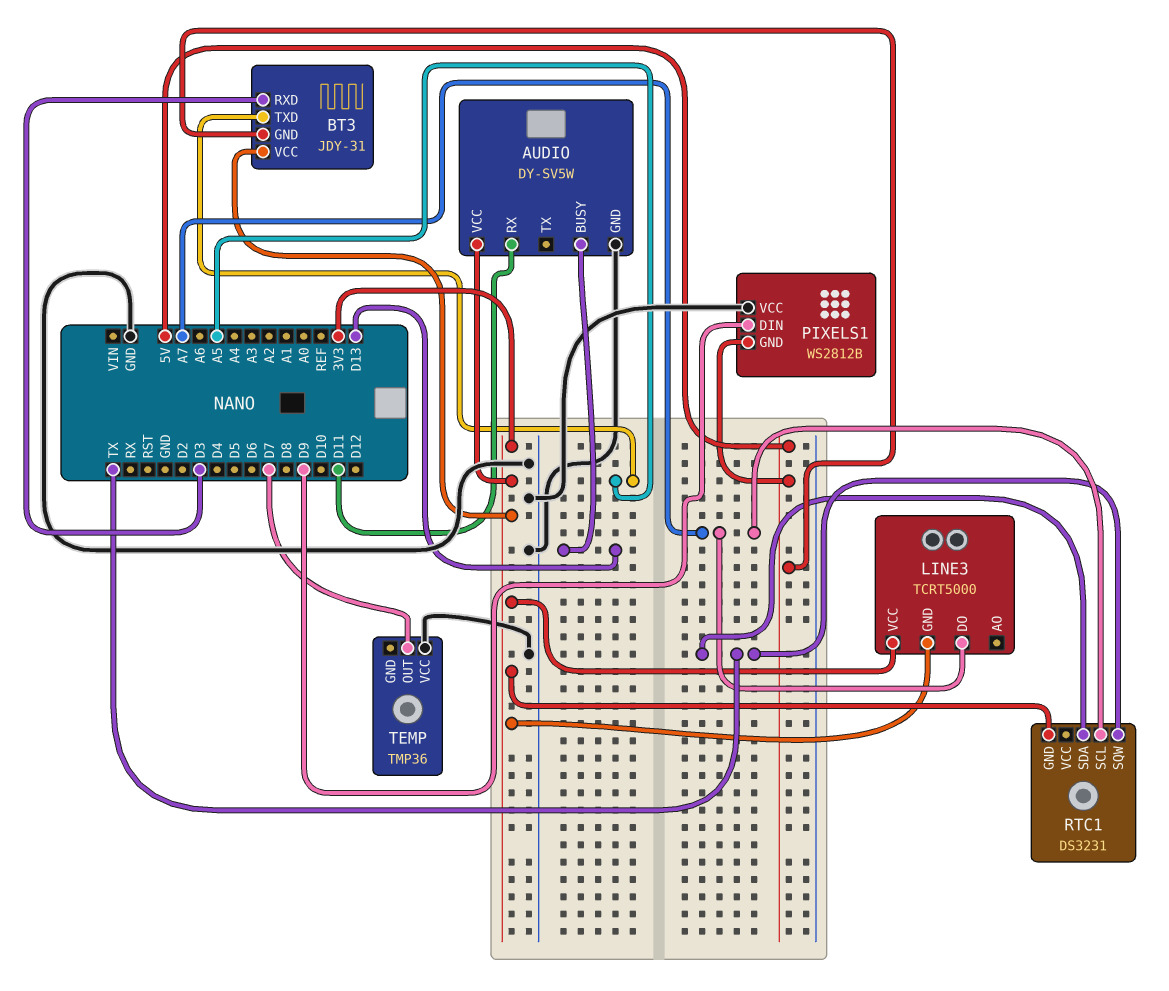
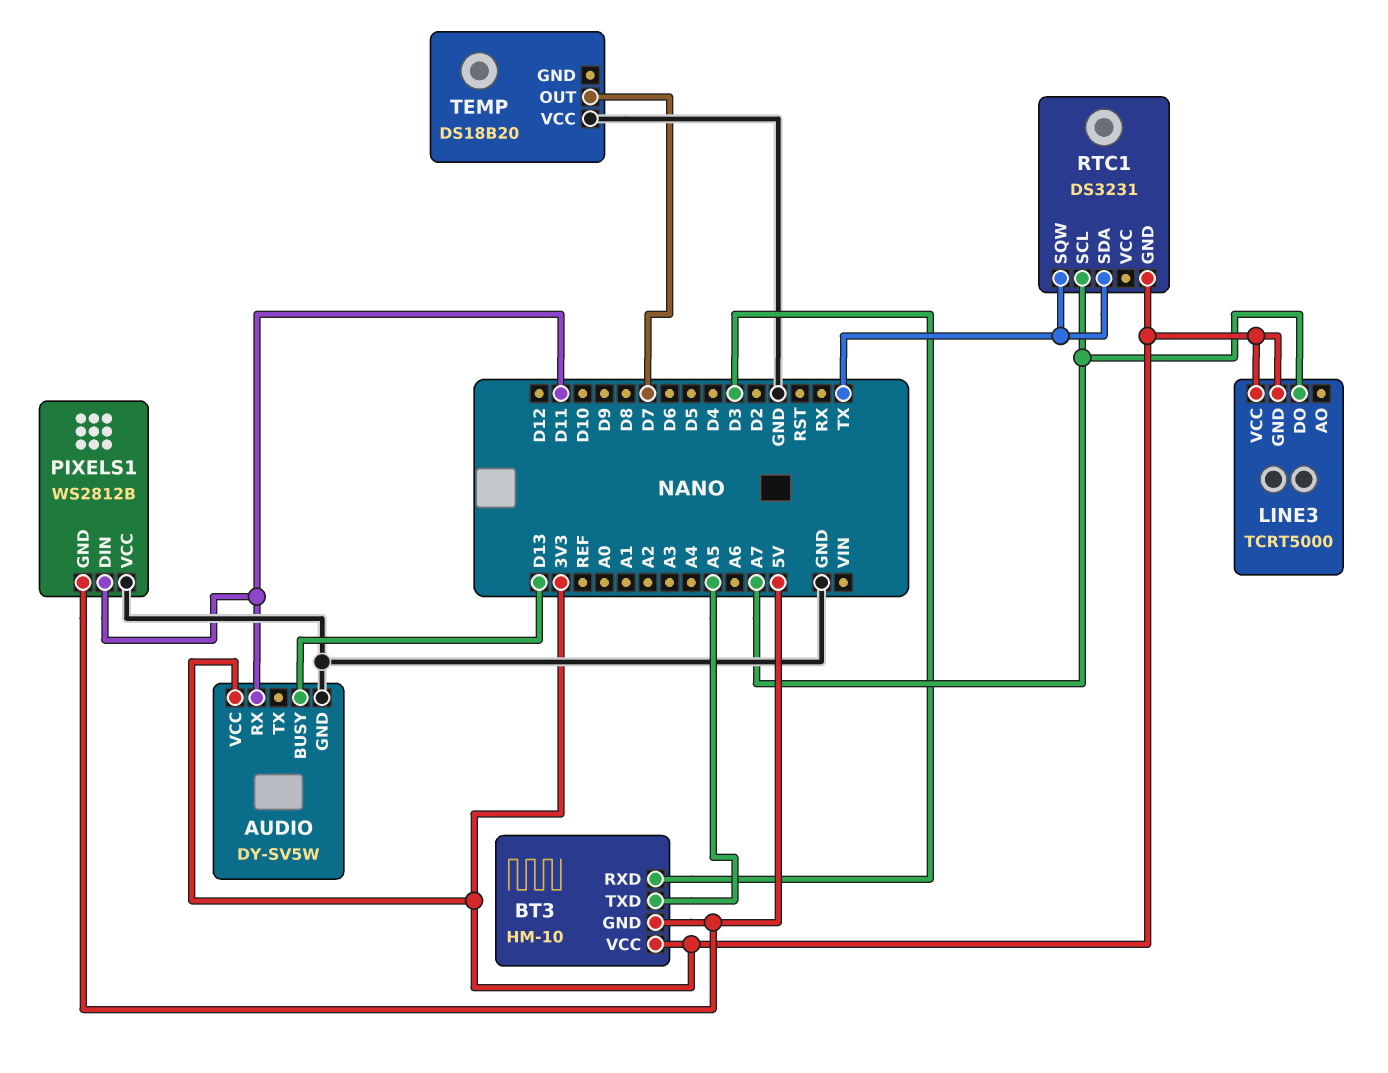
BT3: JDY-31 -> HM-10
PIXELS1 pin DIN: D9 -> D11
TEMP: TMP36 -> DS18B20

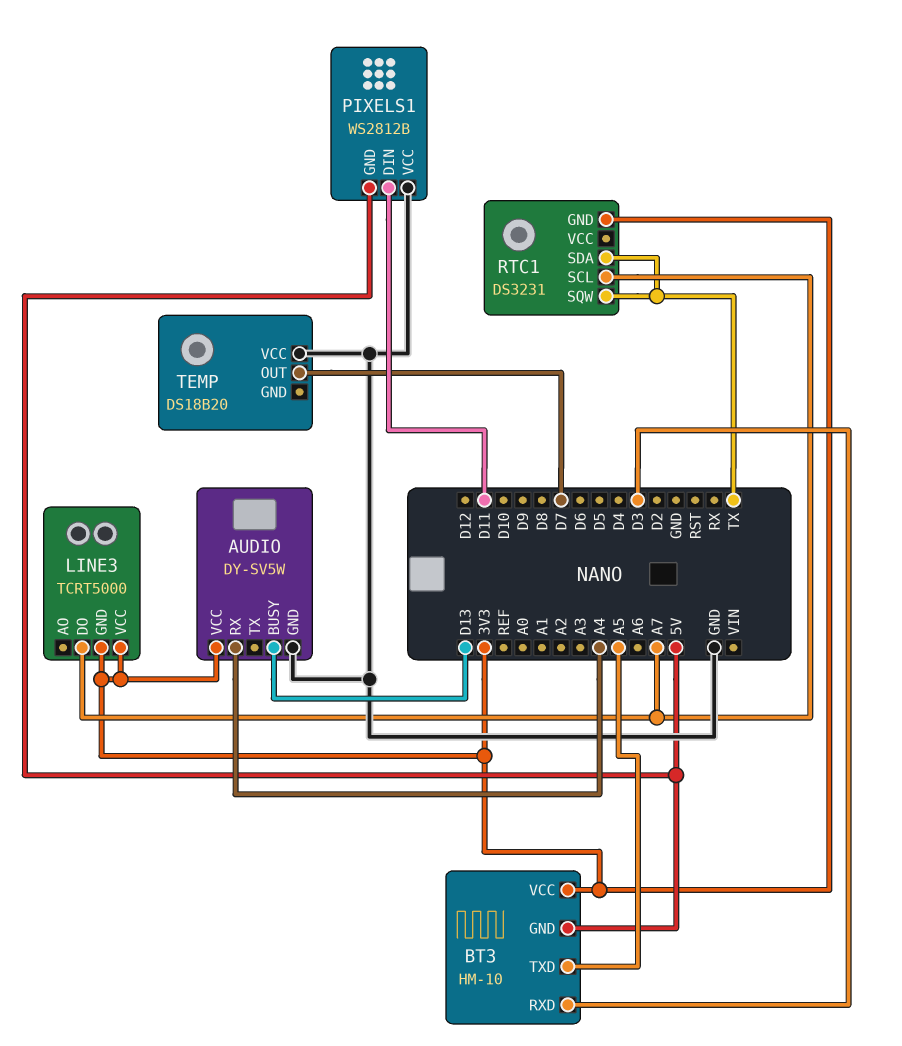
AUDIO pin RX: D11 -> A4

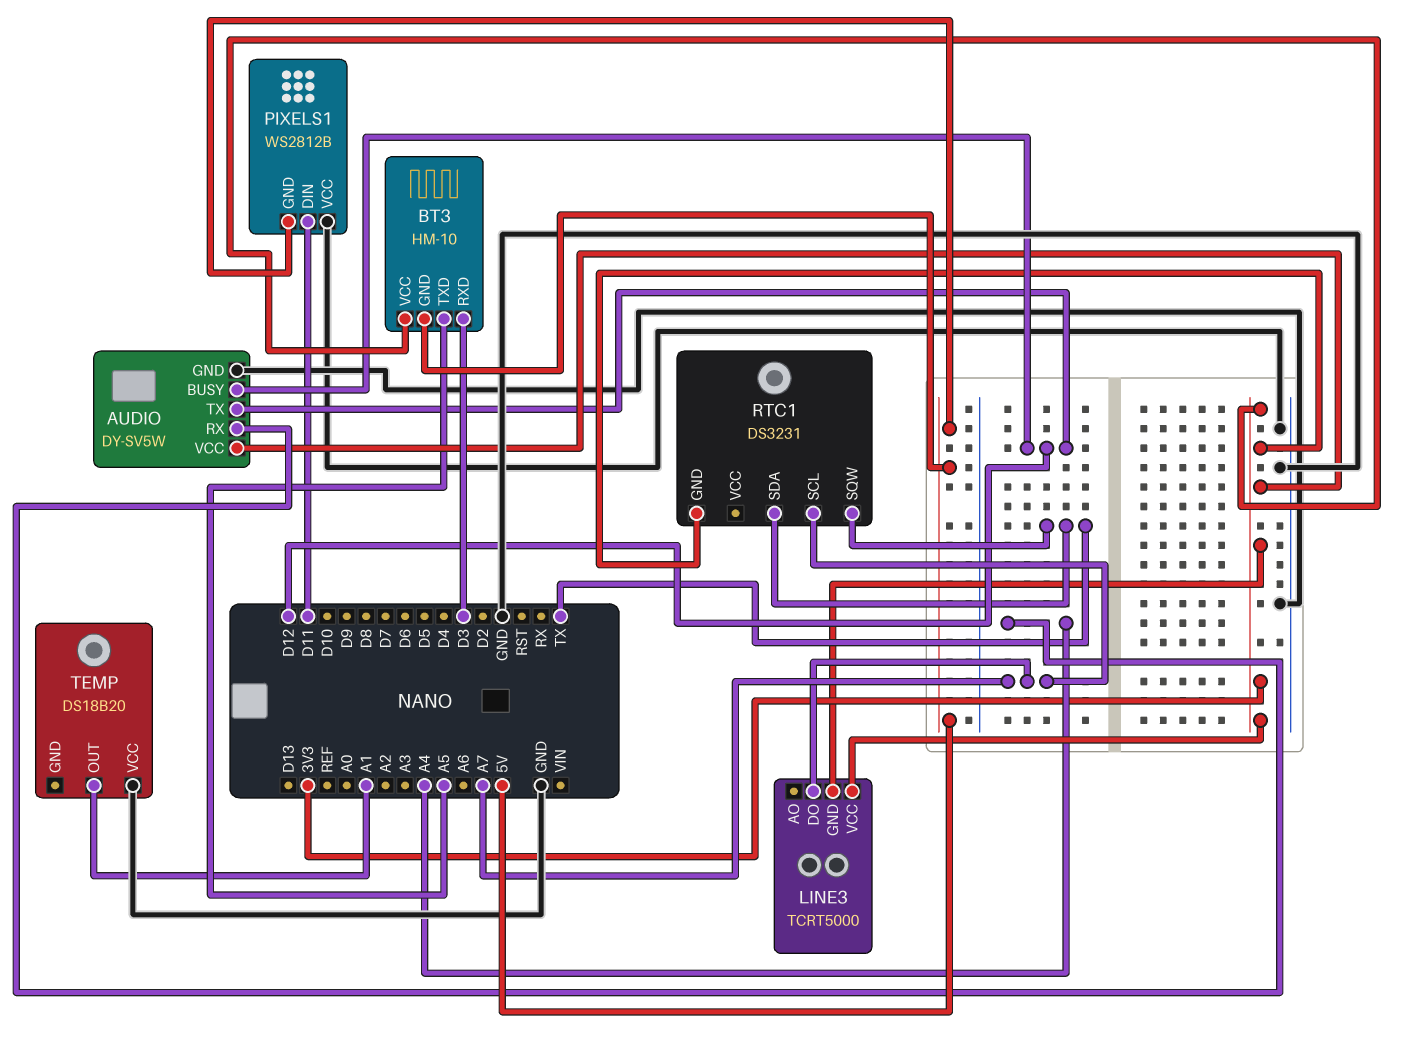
AUDIO pin BUSY: D13 -> D12
AUDIO pin TX: none -> D12
TEMP pin OUT: D7 -> A1

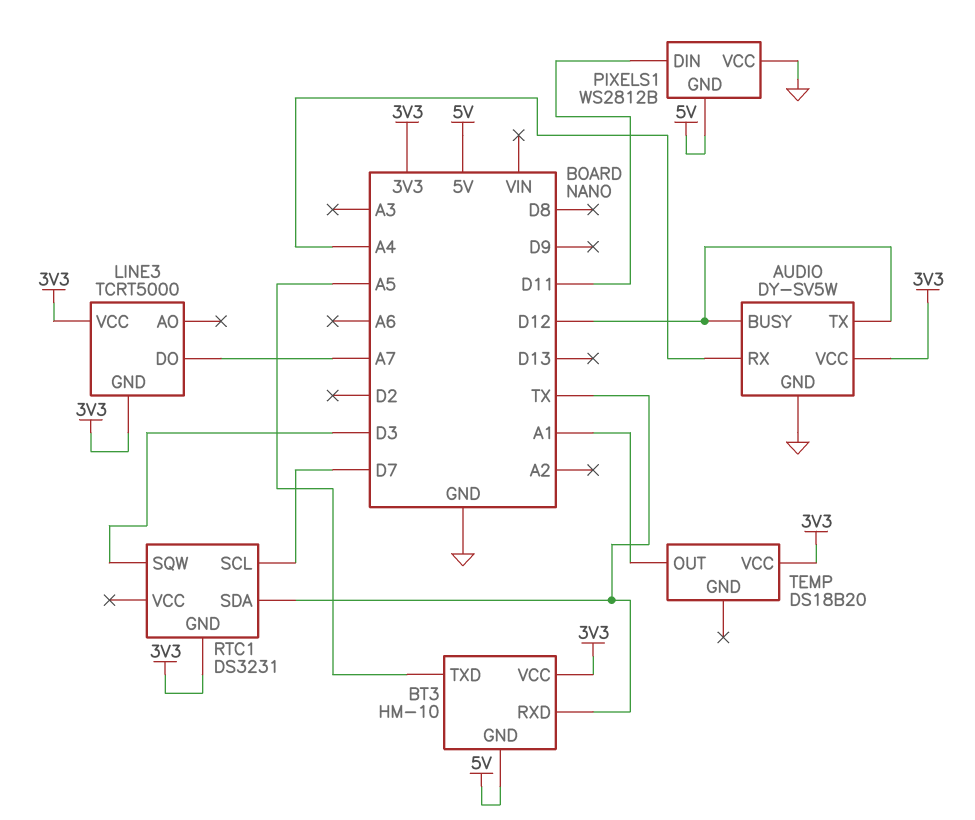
BT3 pin RXD: D3 -> TX
RTC1 pin SCL: A7 -> D7
RTC1 pin SQW: TX -> D3
TEMP pin VCC: GND -> 3V3

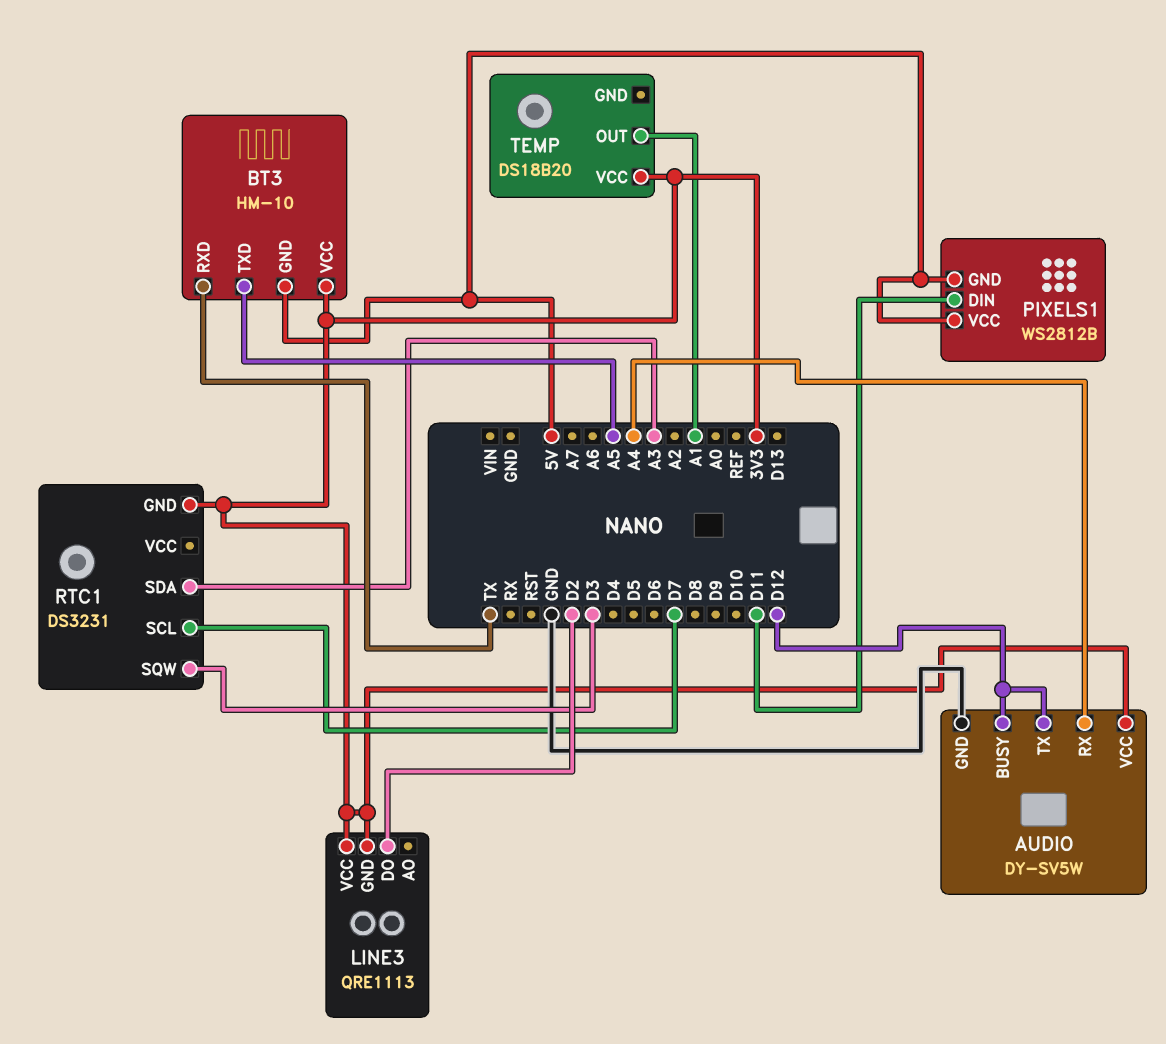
LINE3: TCRT5000 -> QRE1113
LINE3 pin DO: A7 -> D2
PIXELS1 pin VCC: GND -> 5V
RTC1 pin SDA: TX -> A3

